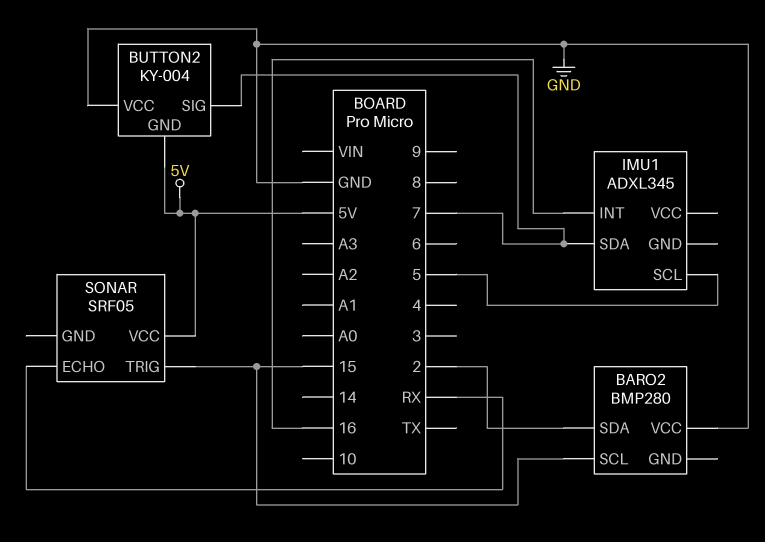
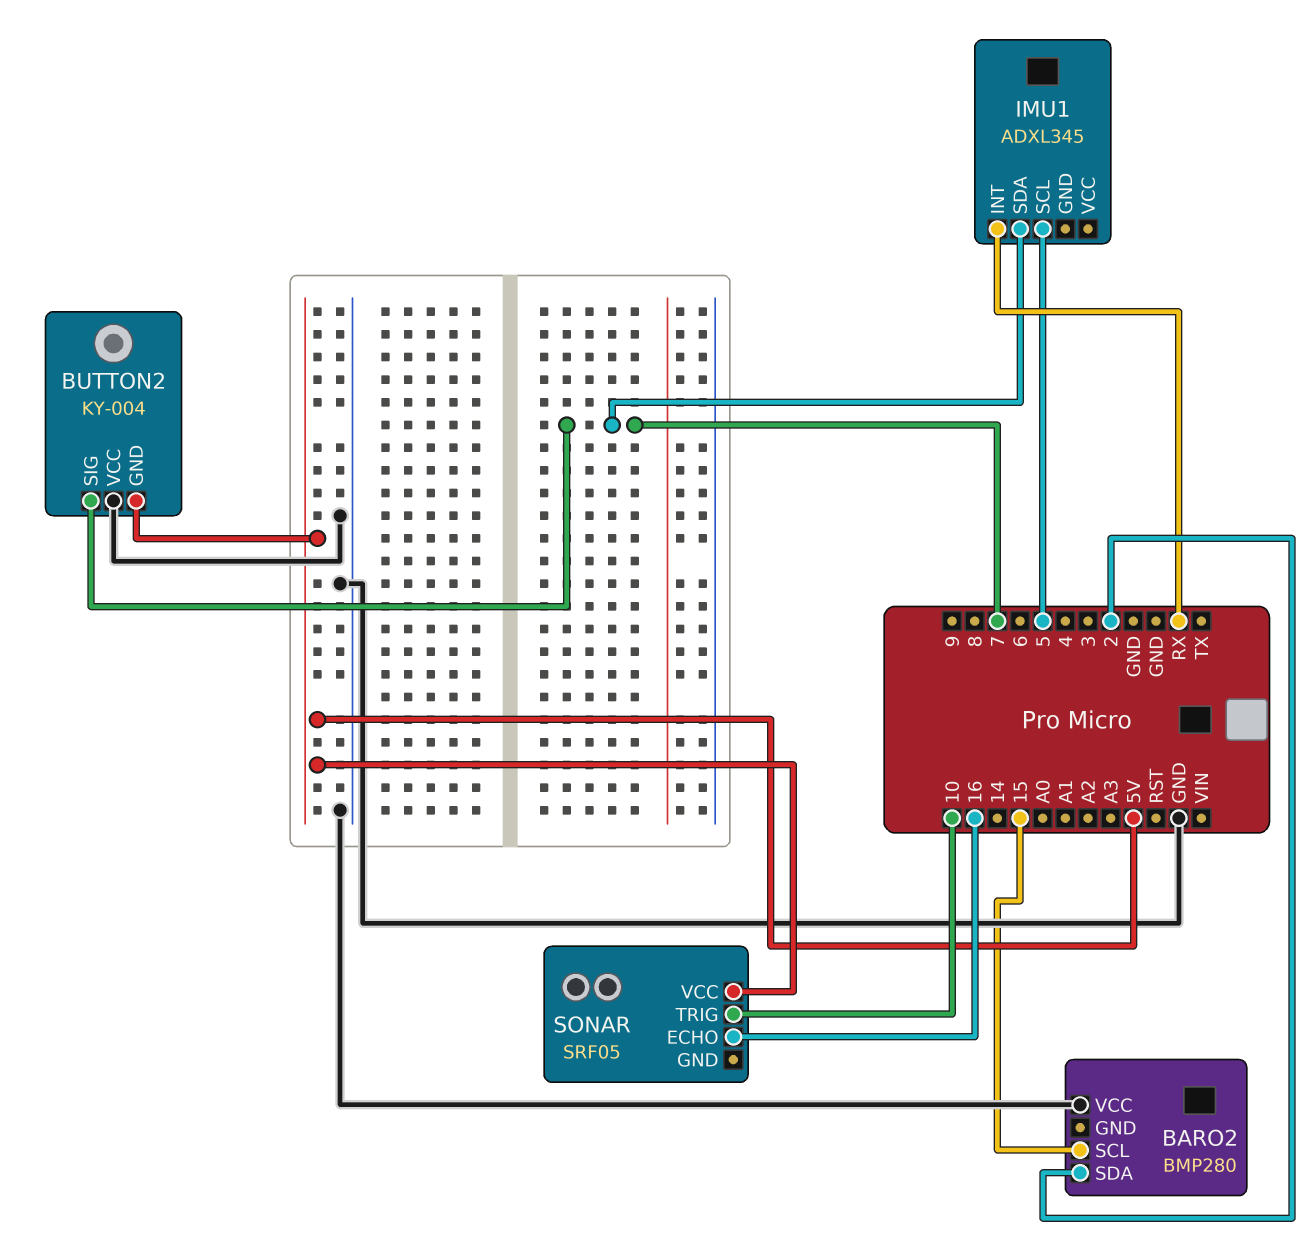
IMU1 pin INT: 16 -> RX
SONAR pin ECHO: RX -> 16
SONAR pin TRIG: 15 -> 10

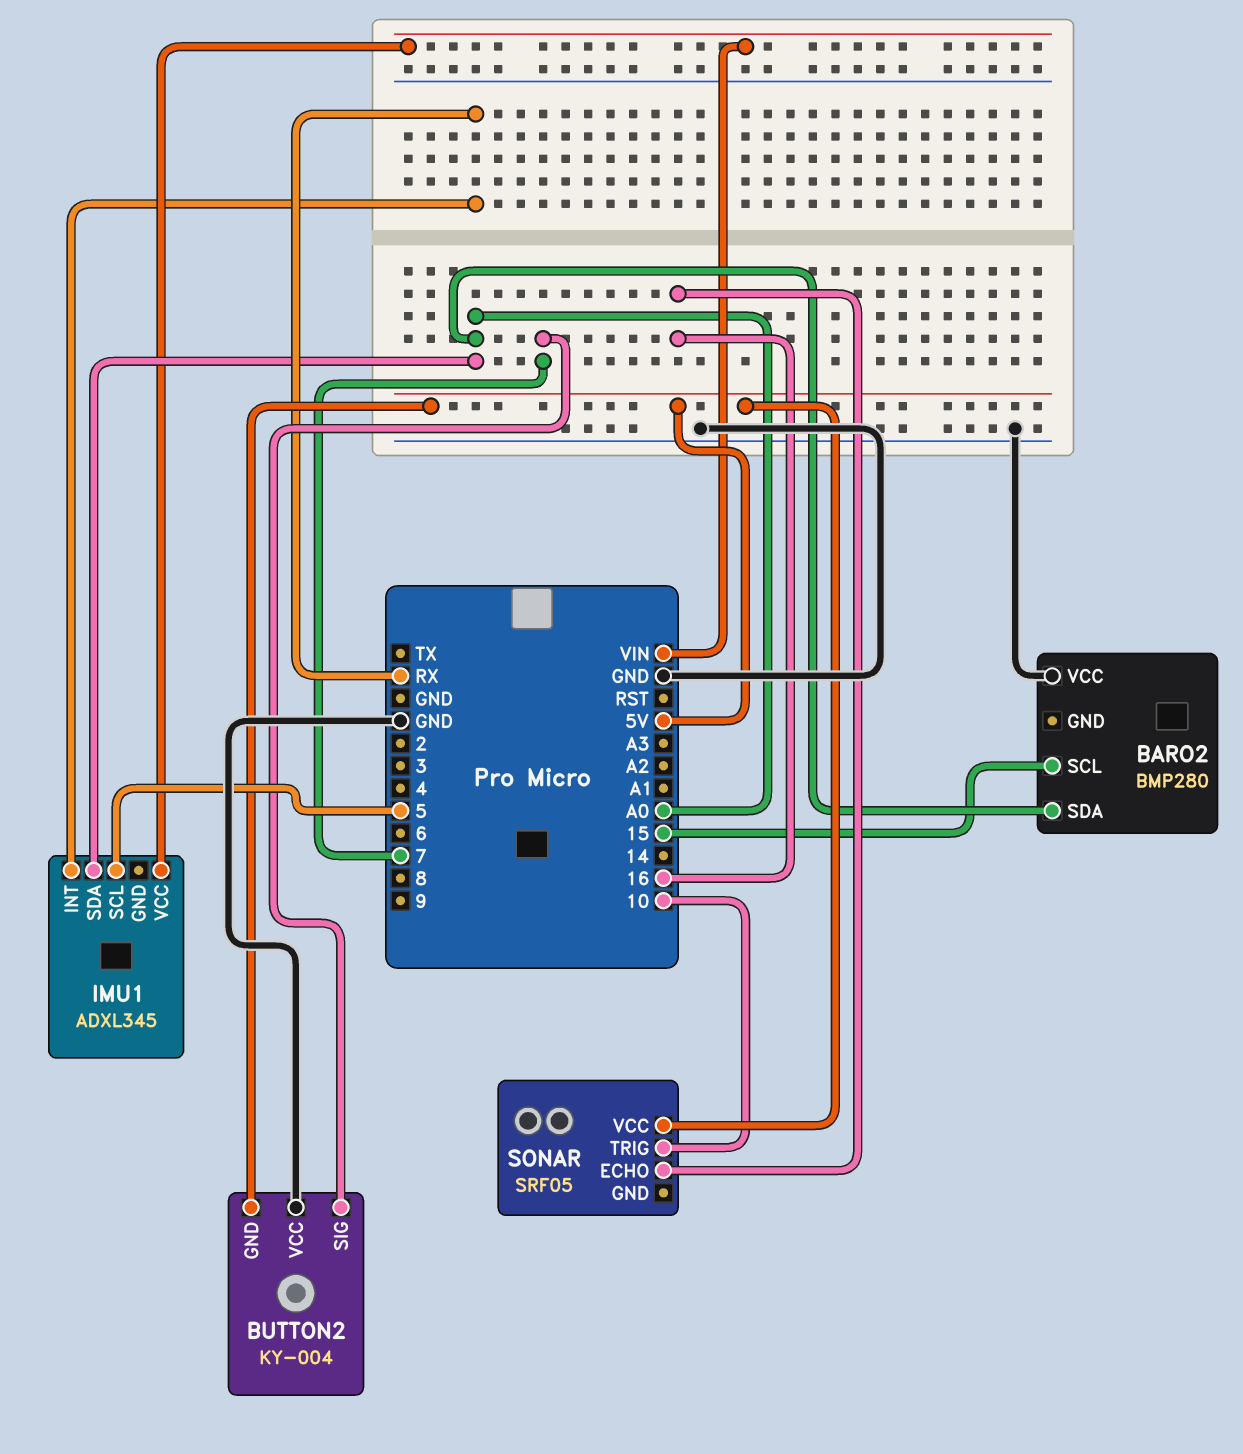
BARO2 pin SDA: 2 -> A0
IMU1 pin SDA: 7 -> A0
IMU1 pin VCC: none -> VIN

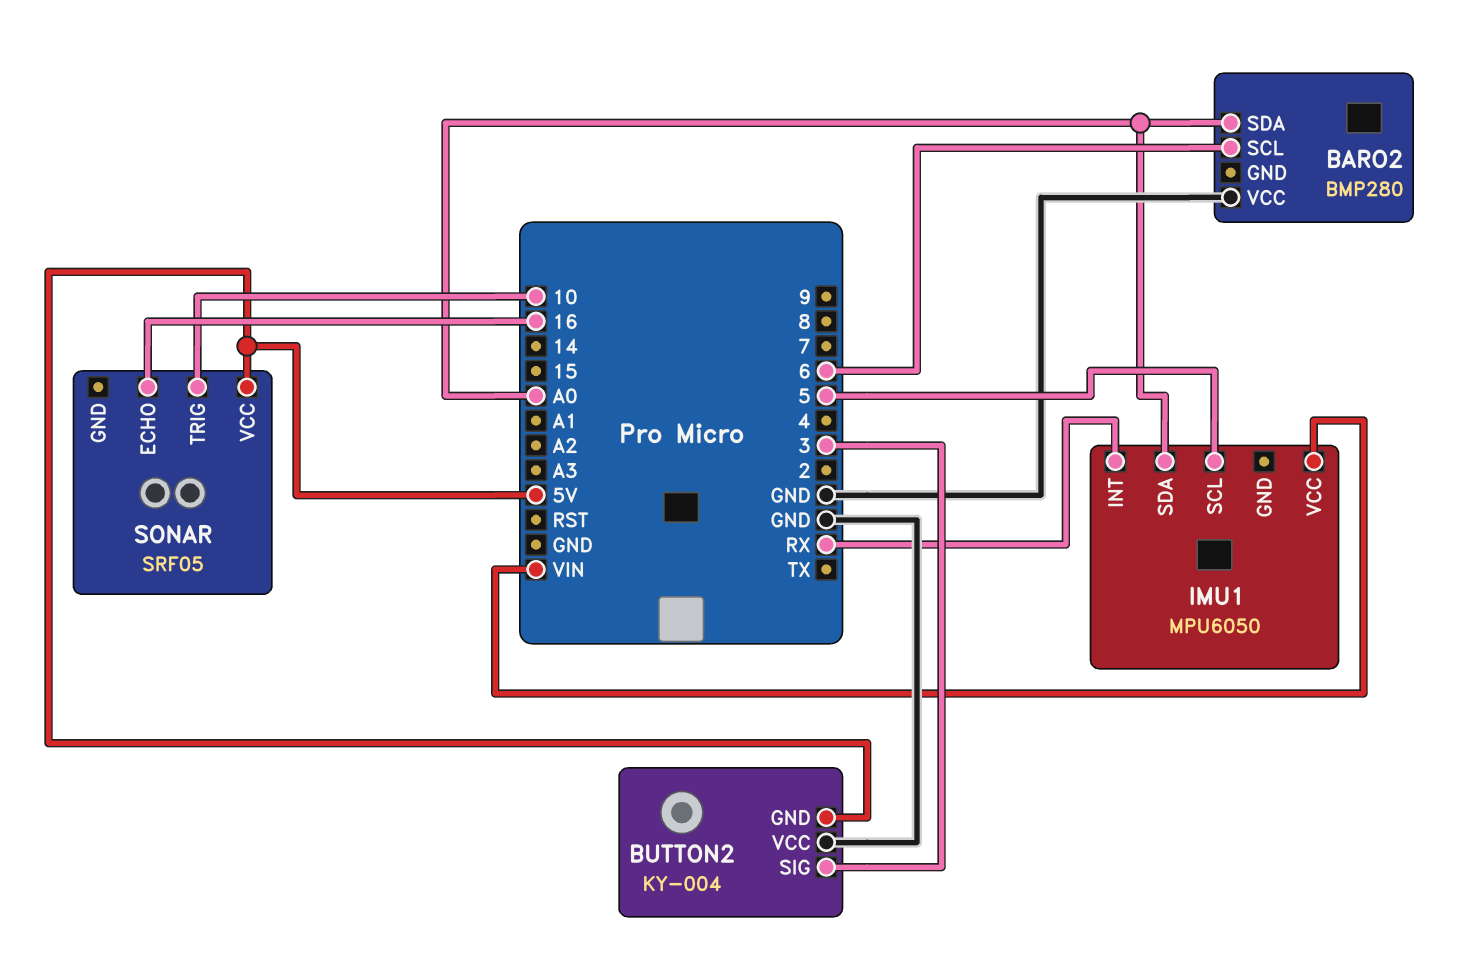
BARO2 pin SCL: 15 -> 6
BUTTON2 pin SIG: 7 -> 3
IMU1: ADXL345 -> MPU6050

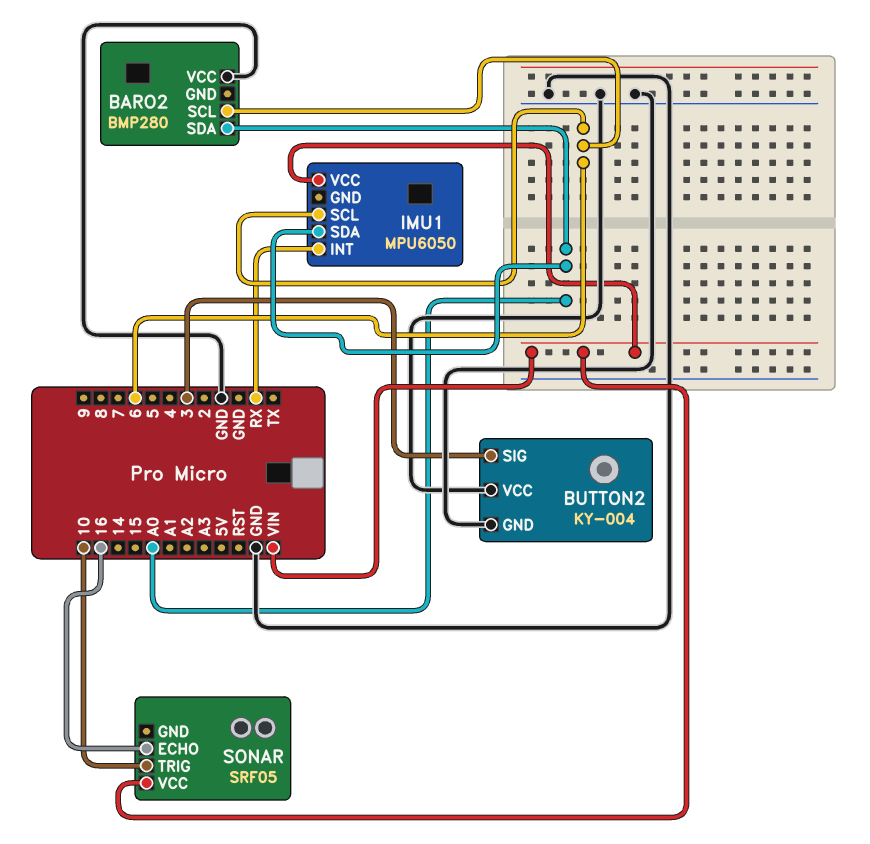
BUTTON2 pin GND: 5V -> GND
IMU1 pin SCL: 5 -> 6
SONAR pin VCC: 5V -> VIN

